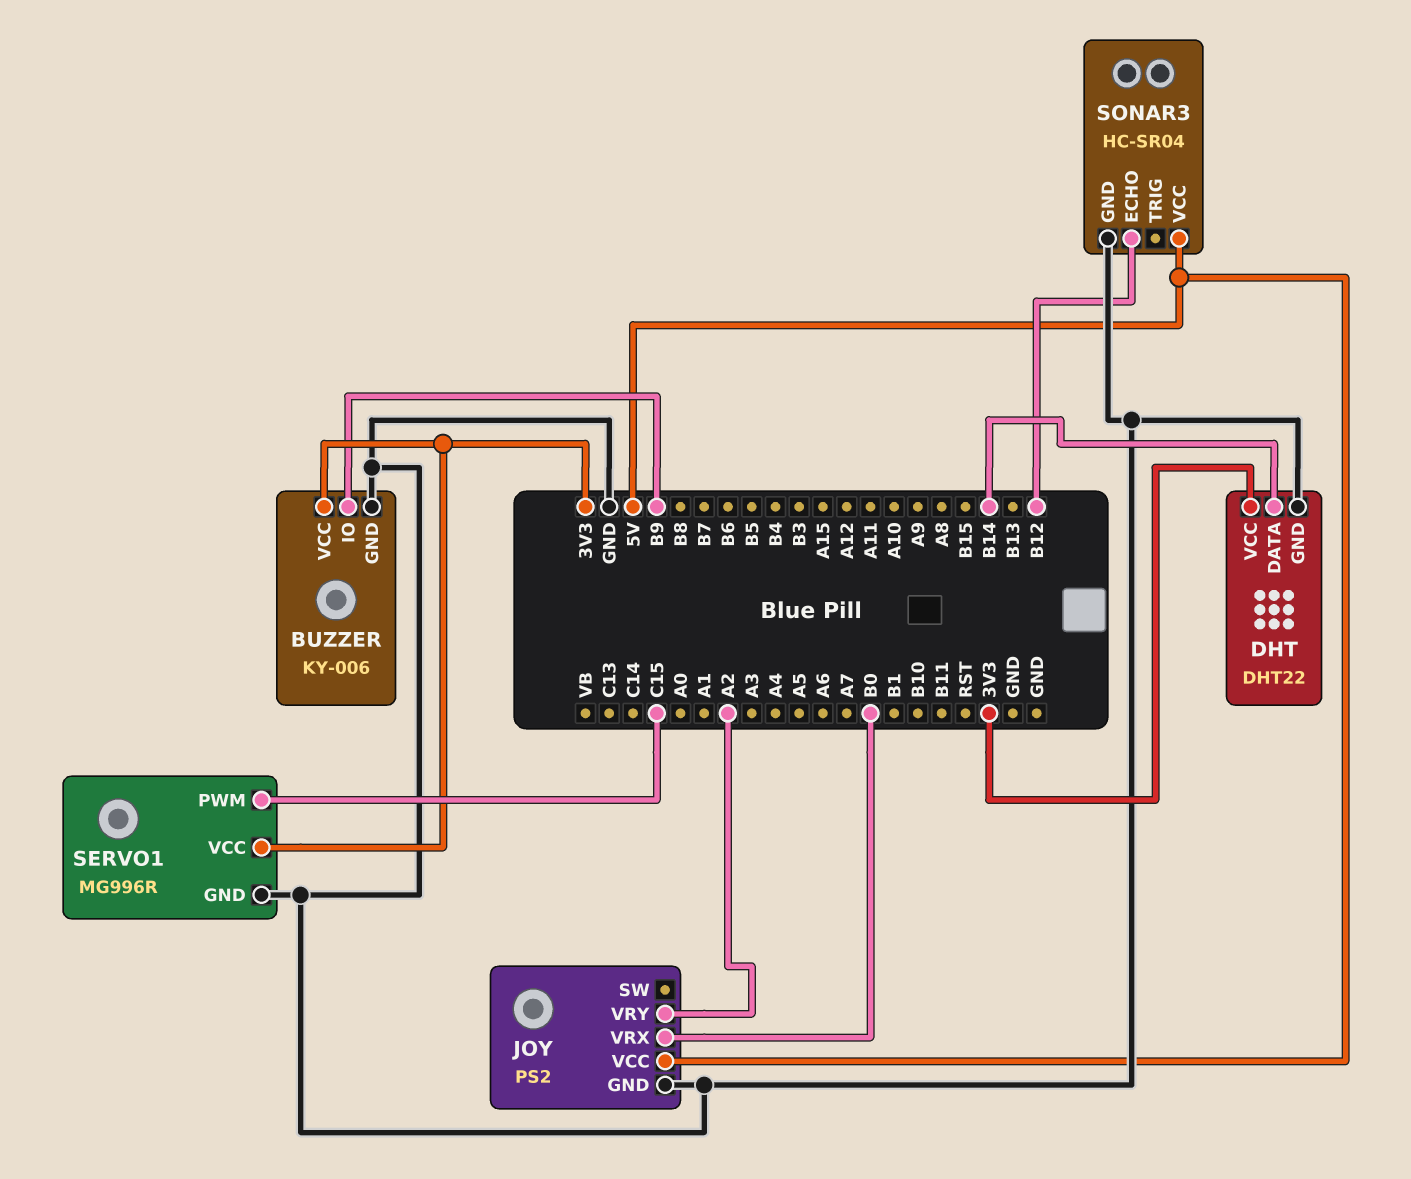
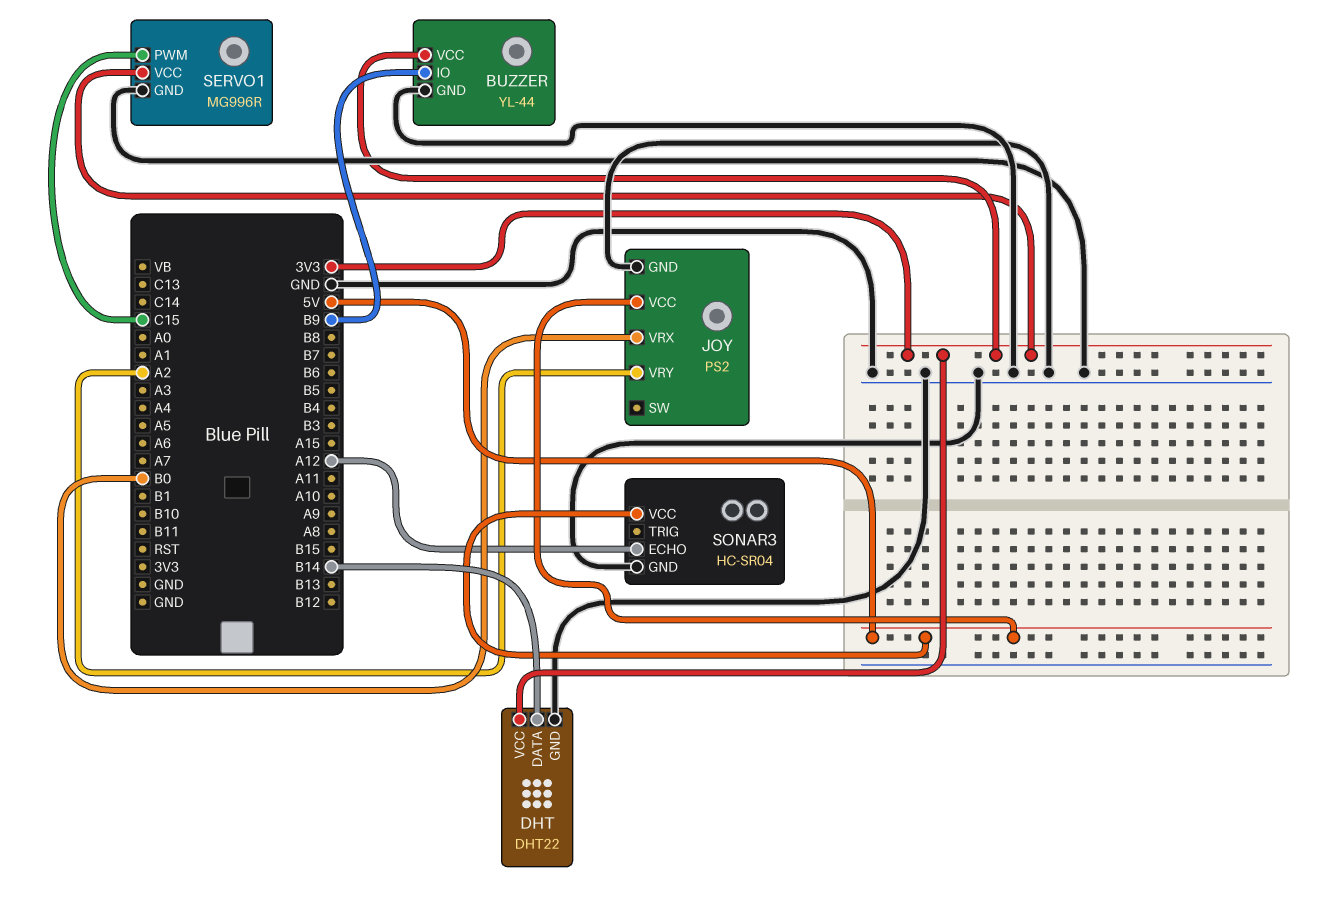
BUZZER: KY-006 -> YL-44
SONAR3 pin ECHO: B12 -> A12

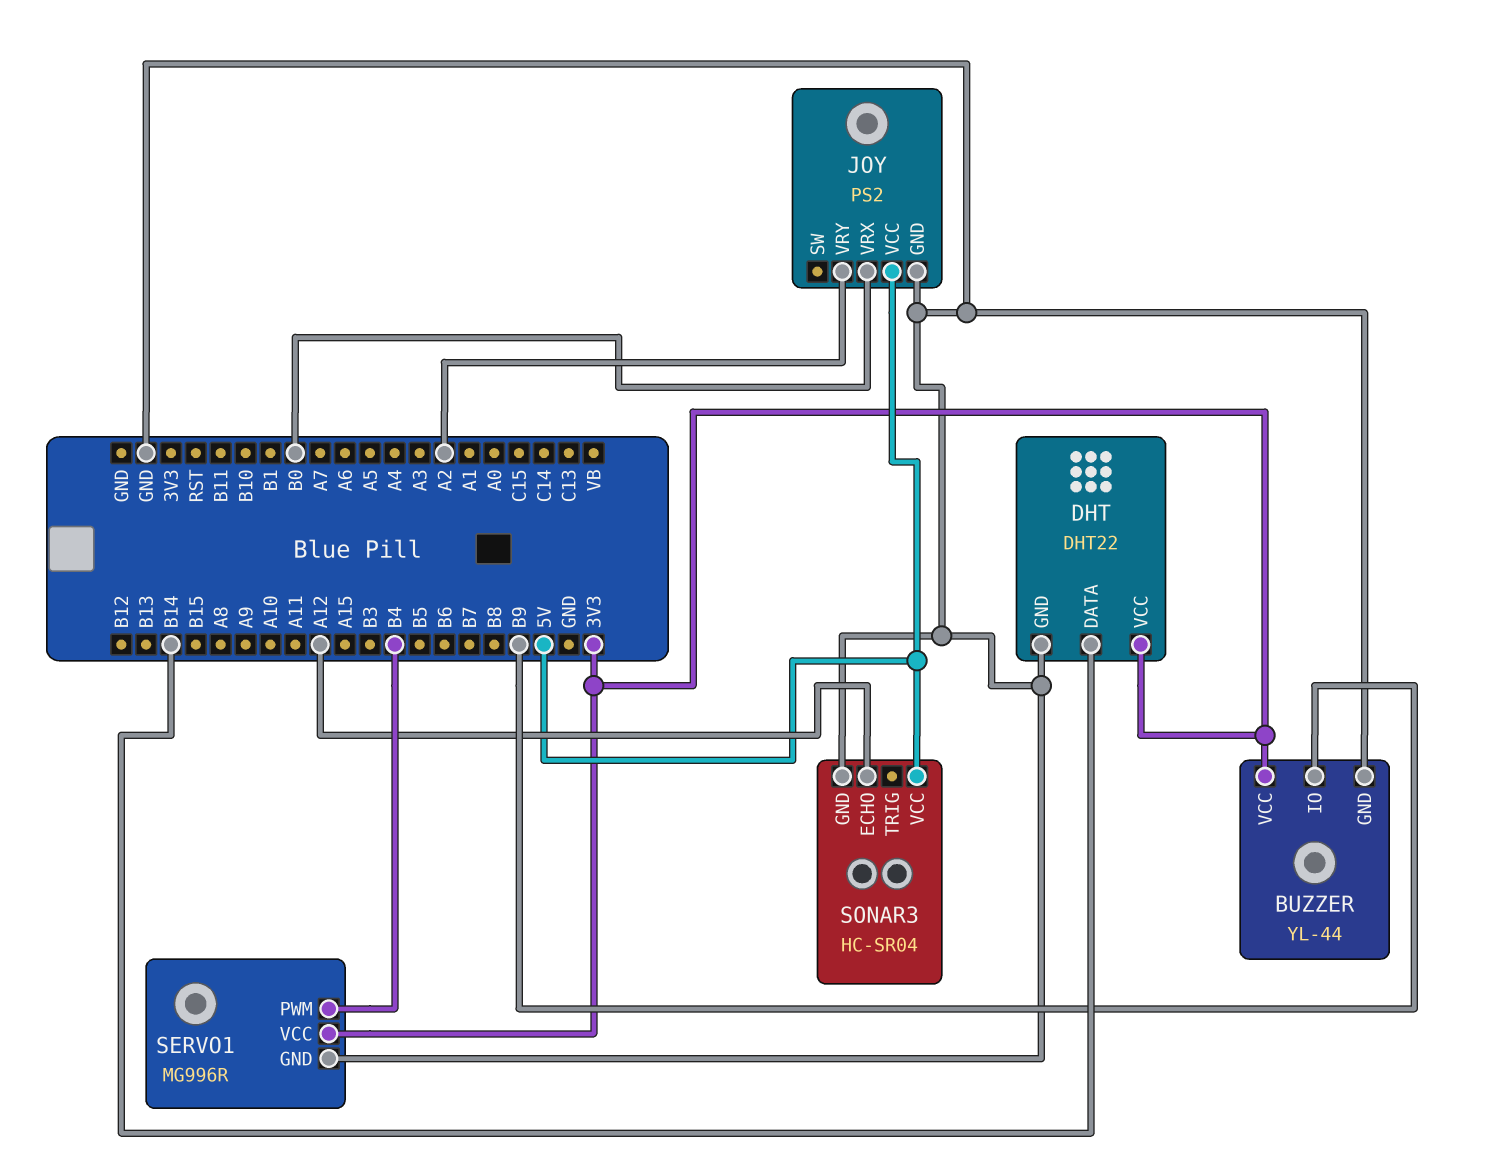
SERVO1 pin PWM: C15 -> B4

